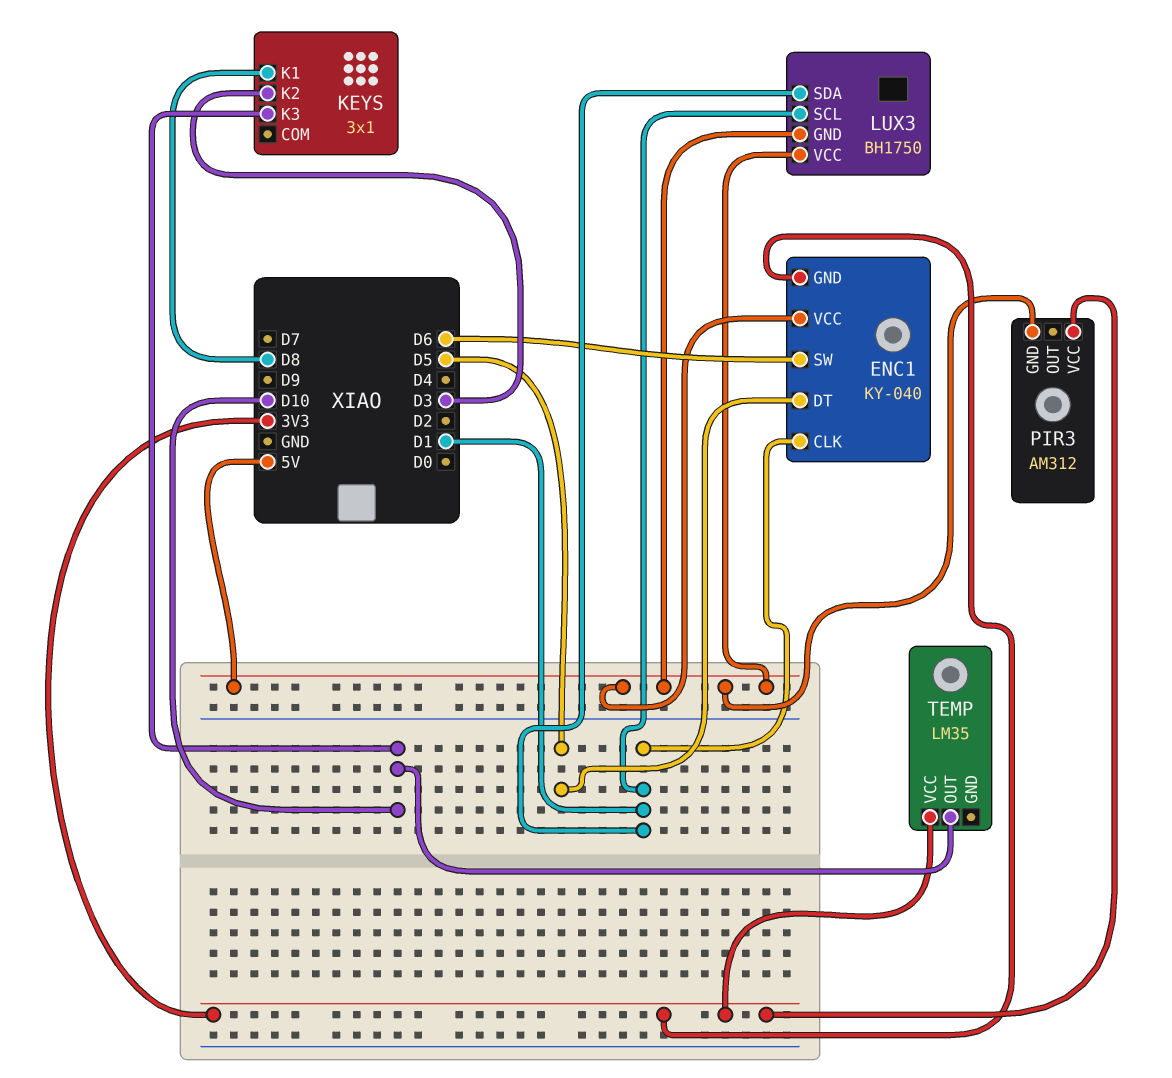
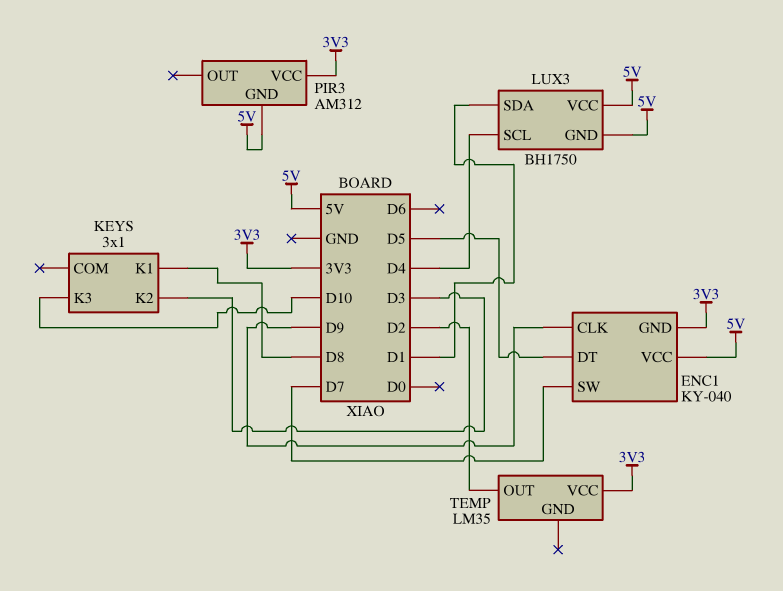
ENC1 pin CLK: D1 -> D9
ENC1 pin SW: D6 -> D7
LUX3 pin SCL: D1 -> D4
TEMP pin OUT: D10 -> D2

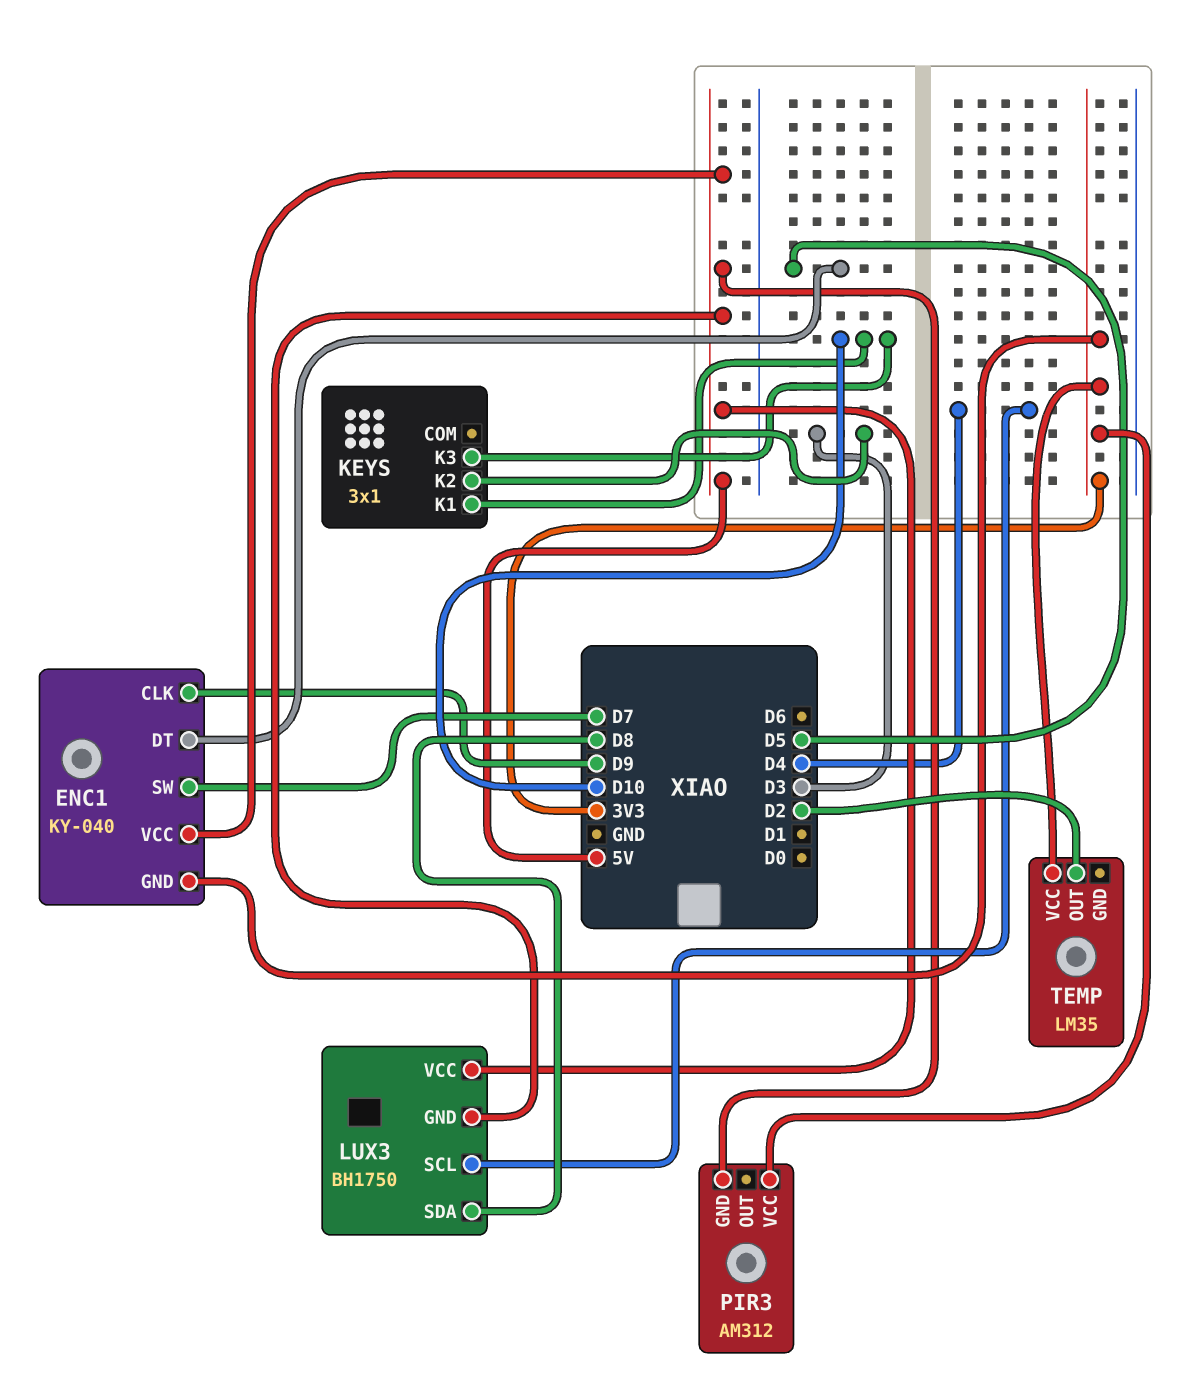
KEYS pin K1: D8 -> D10
LUX3 pin SDA: D1 -> D8

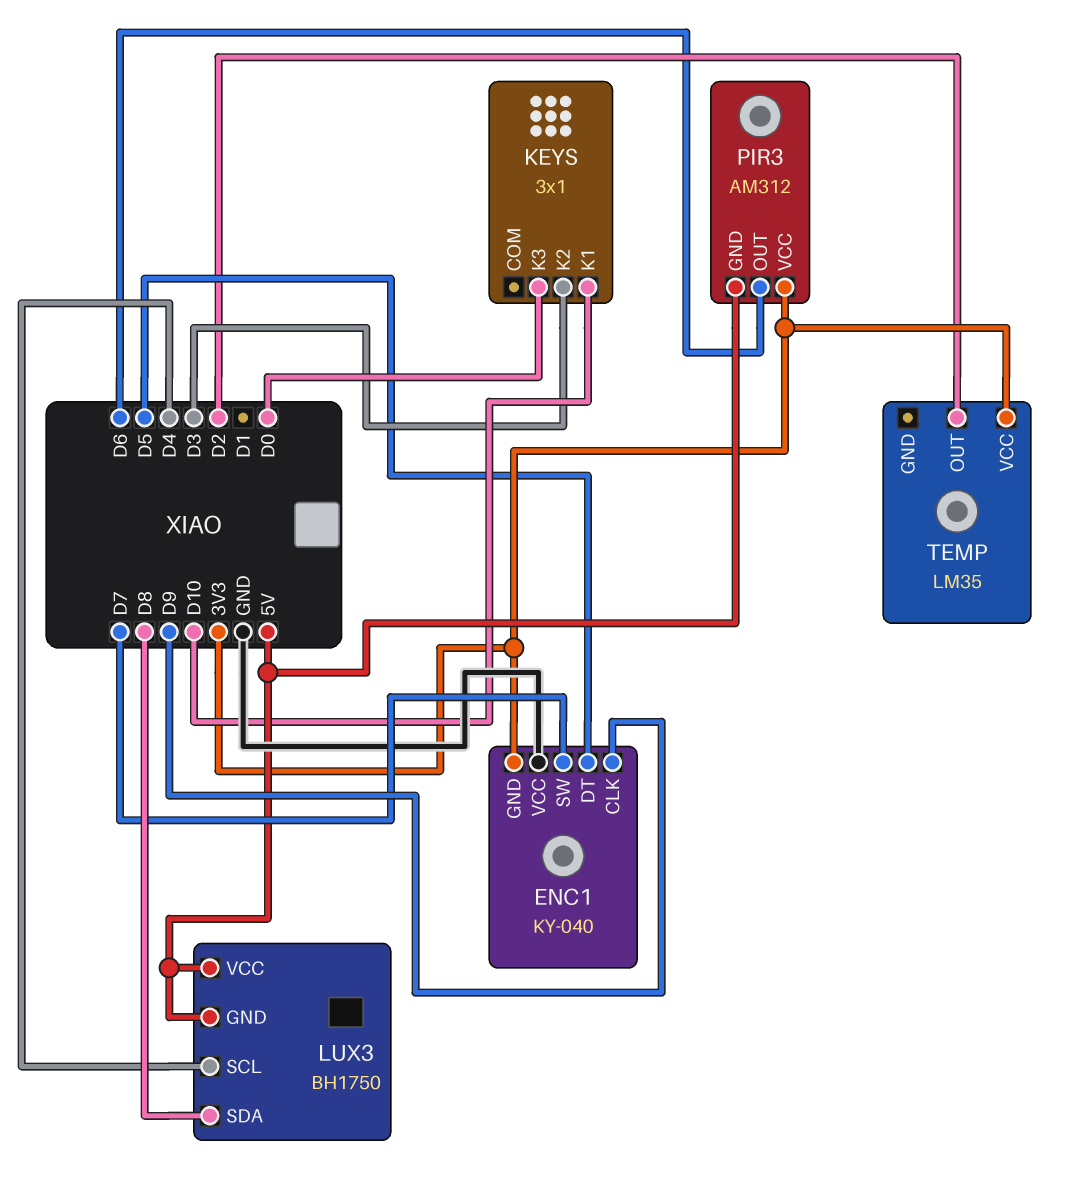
ENC1 pin VCC: 5V -> GND
KEYS pin K3: D10 -> D0
PIR3 pin OUT: none -> D6

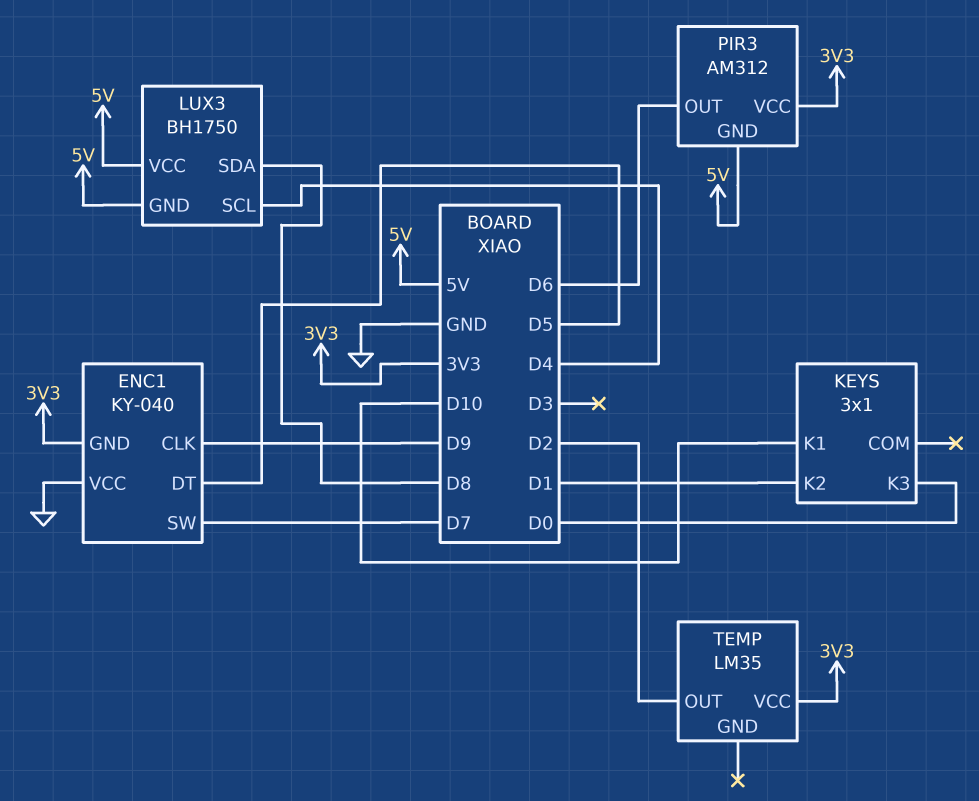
KEYS pin K2: D3 -> D1

